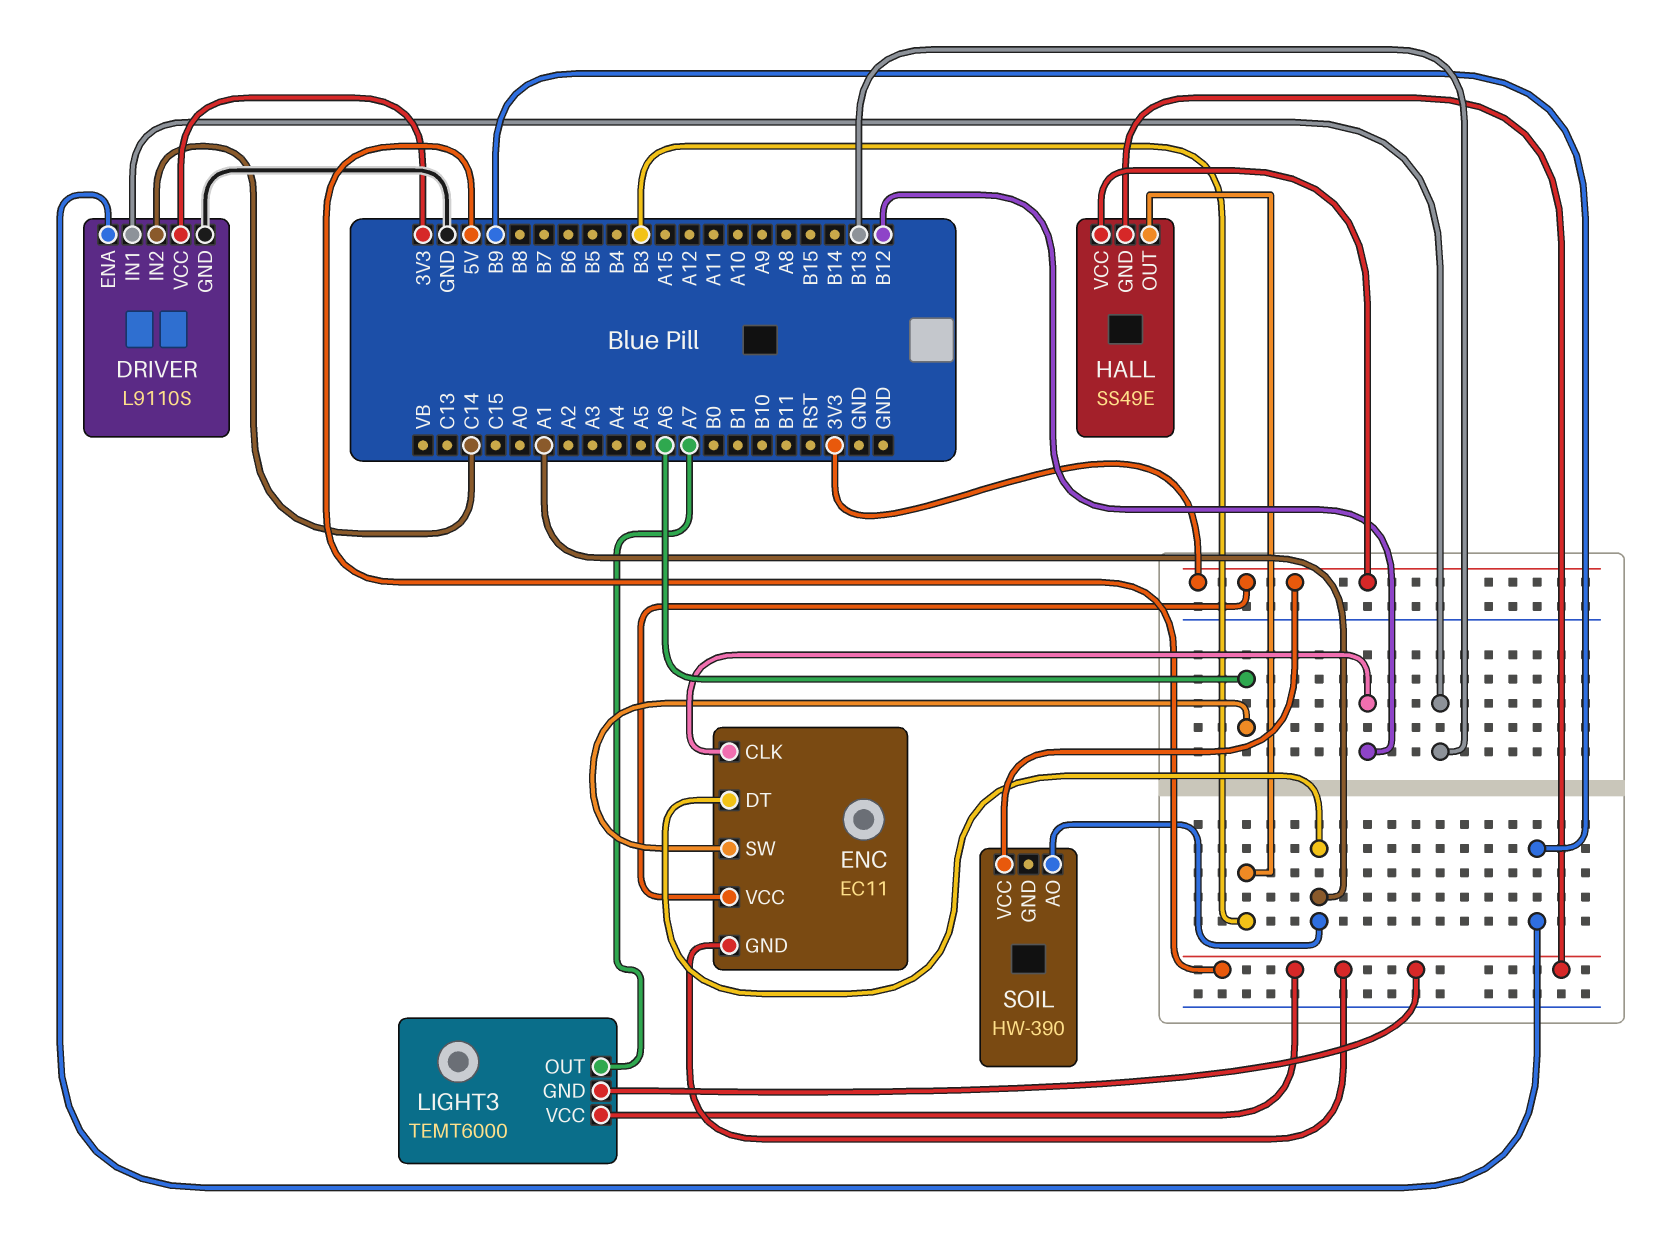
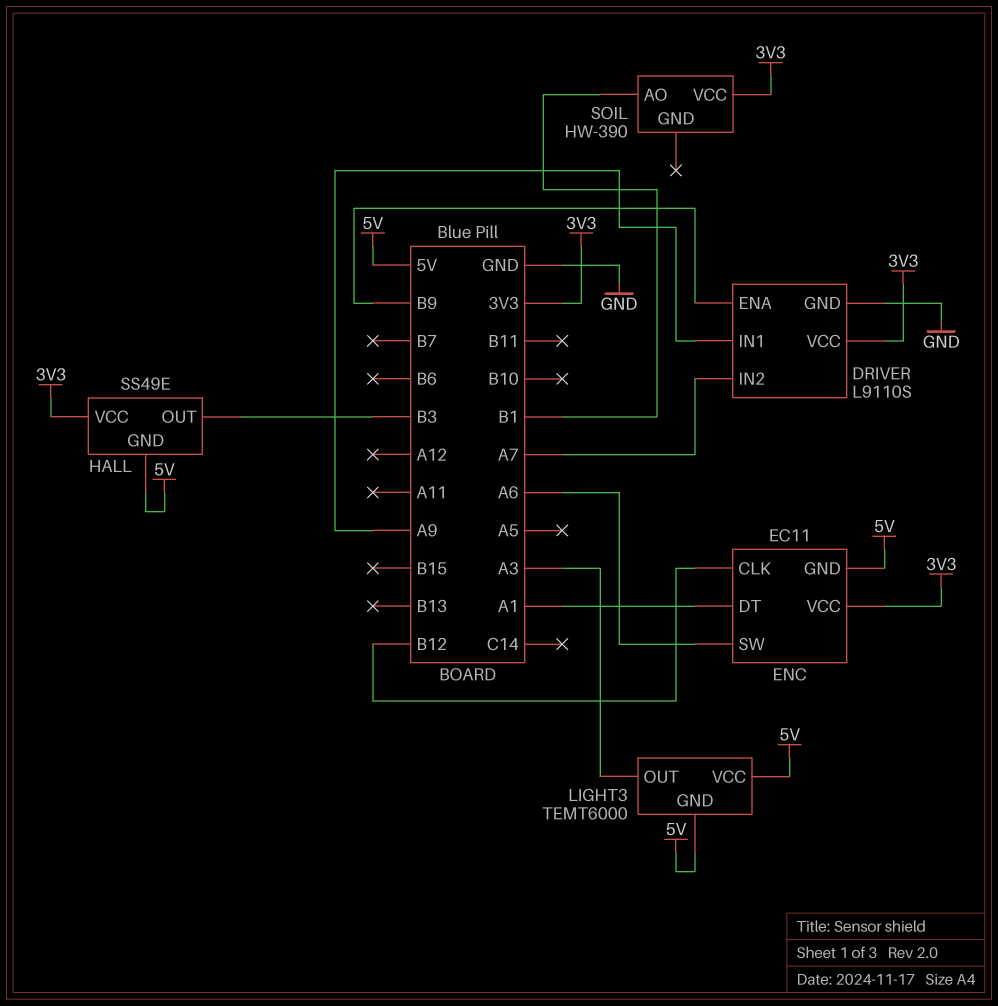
DRIVER pin IN1: B13 -> A9
DRIVER pin IN2: C14 -> A7
LIGHT3 pin OUT: A7 -> A3
SOIL pin AO: A1 -> B1

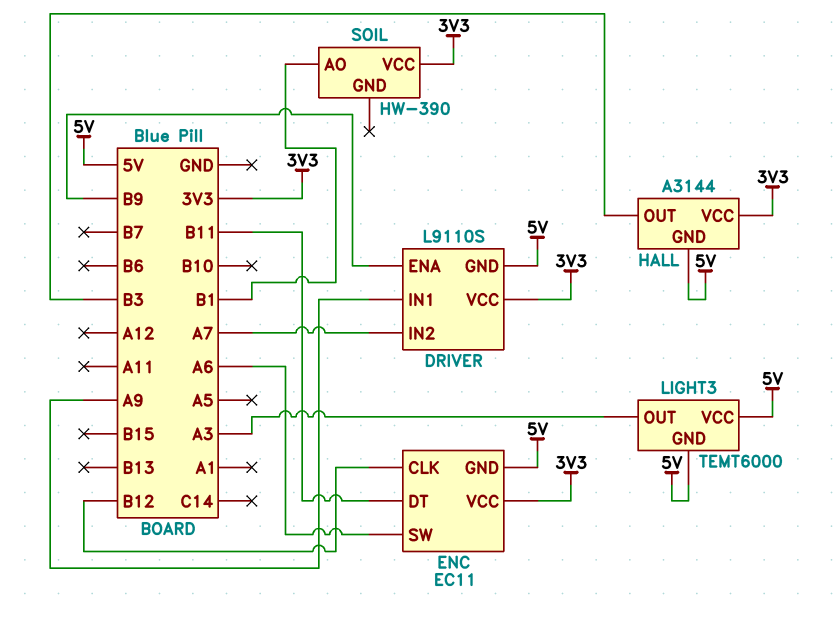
DRIVER pin GND: GND -> 5V
ENC pin DT: A1 -> B11
HALL: SS49E -> A3144

